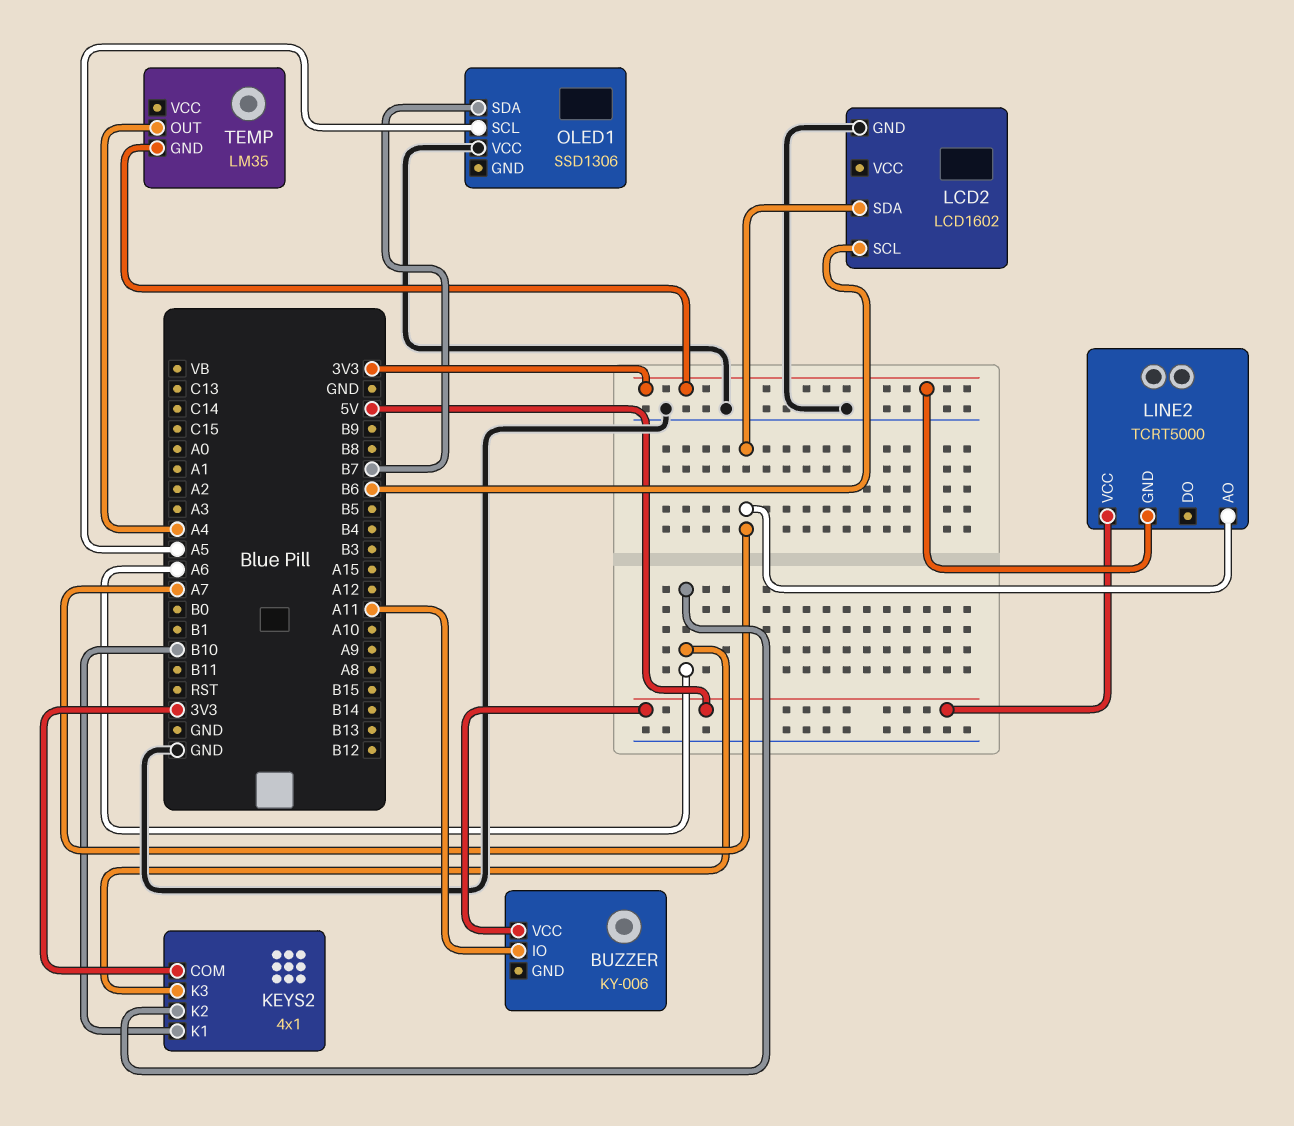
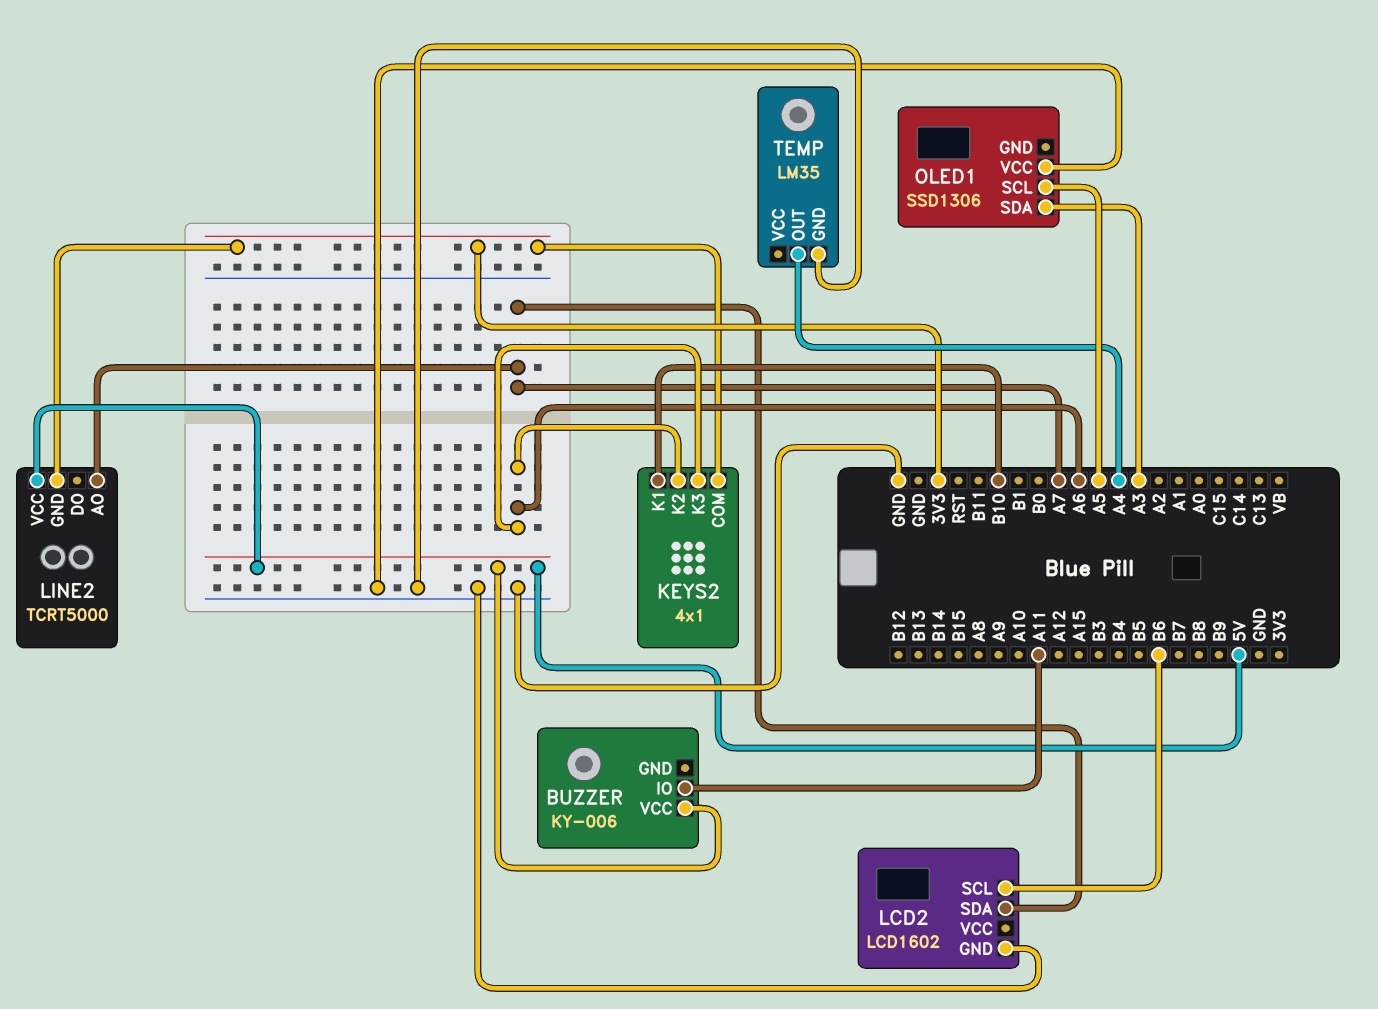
OLED1 pin SDA: B7 -> A3
TEMP pin GND: 3V3 -> GND

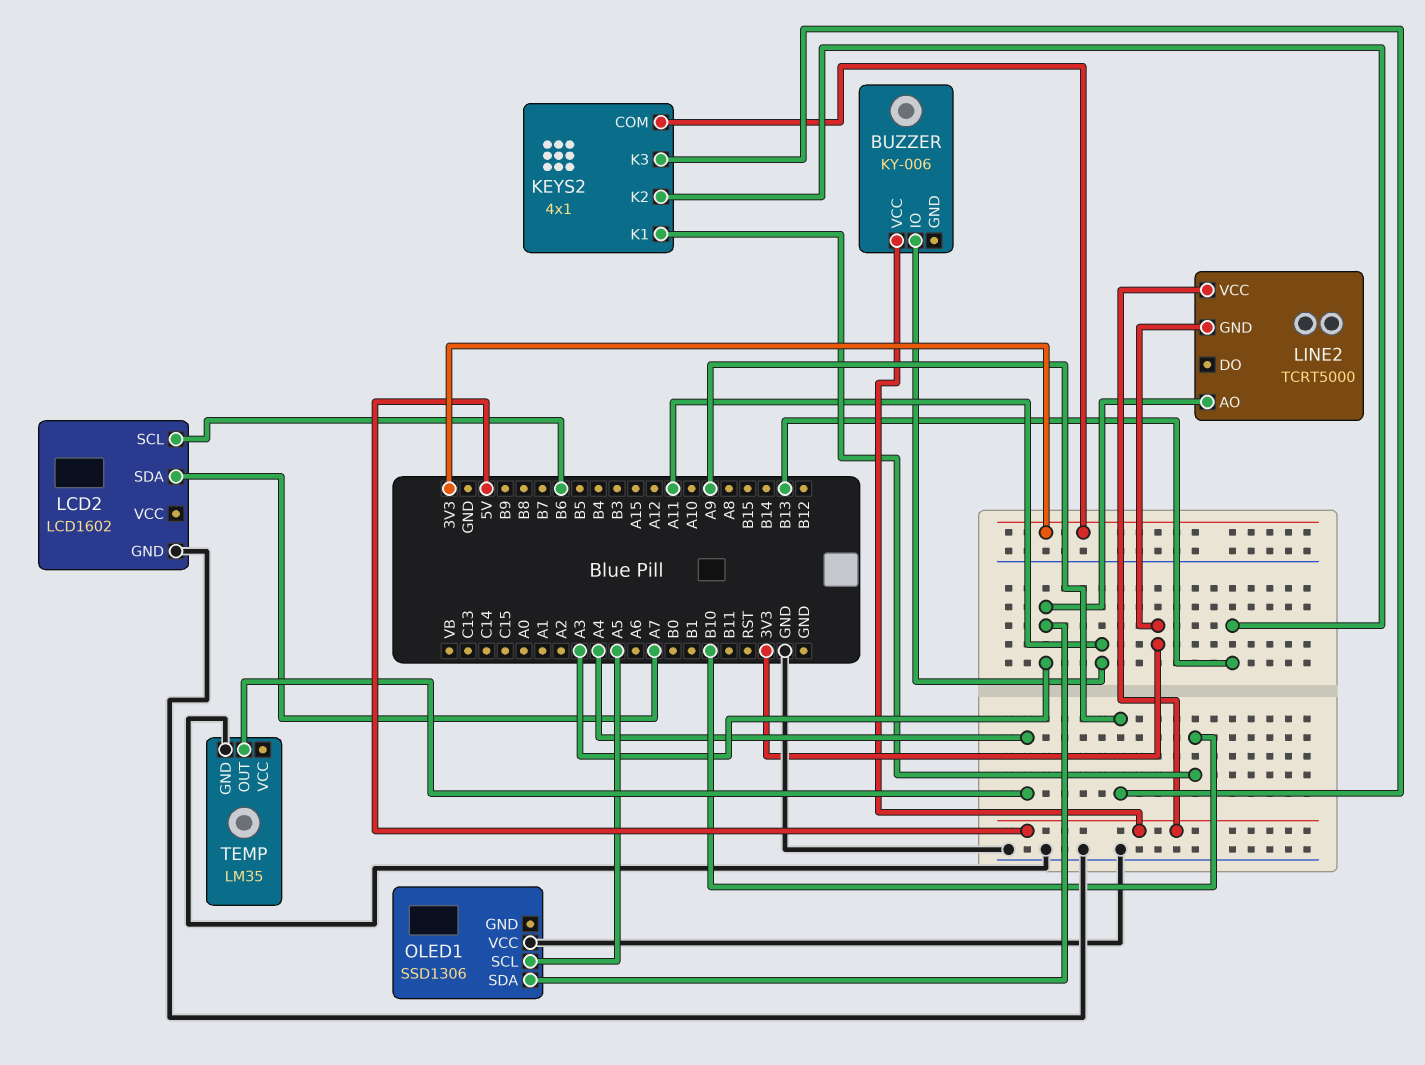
KEYS2 pin K2: A6 -> B13
KEYS2 pin K3: A6 -> A9
LINE2 pin AO: A7 -> A3

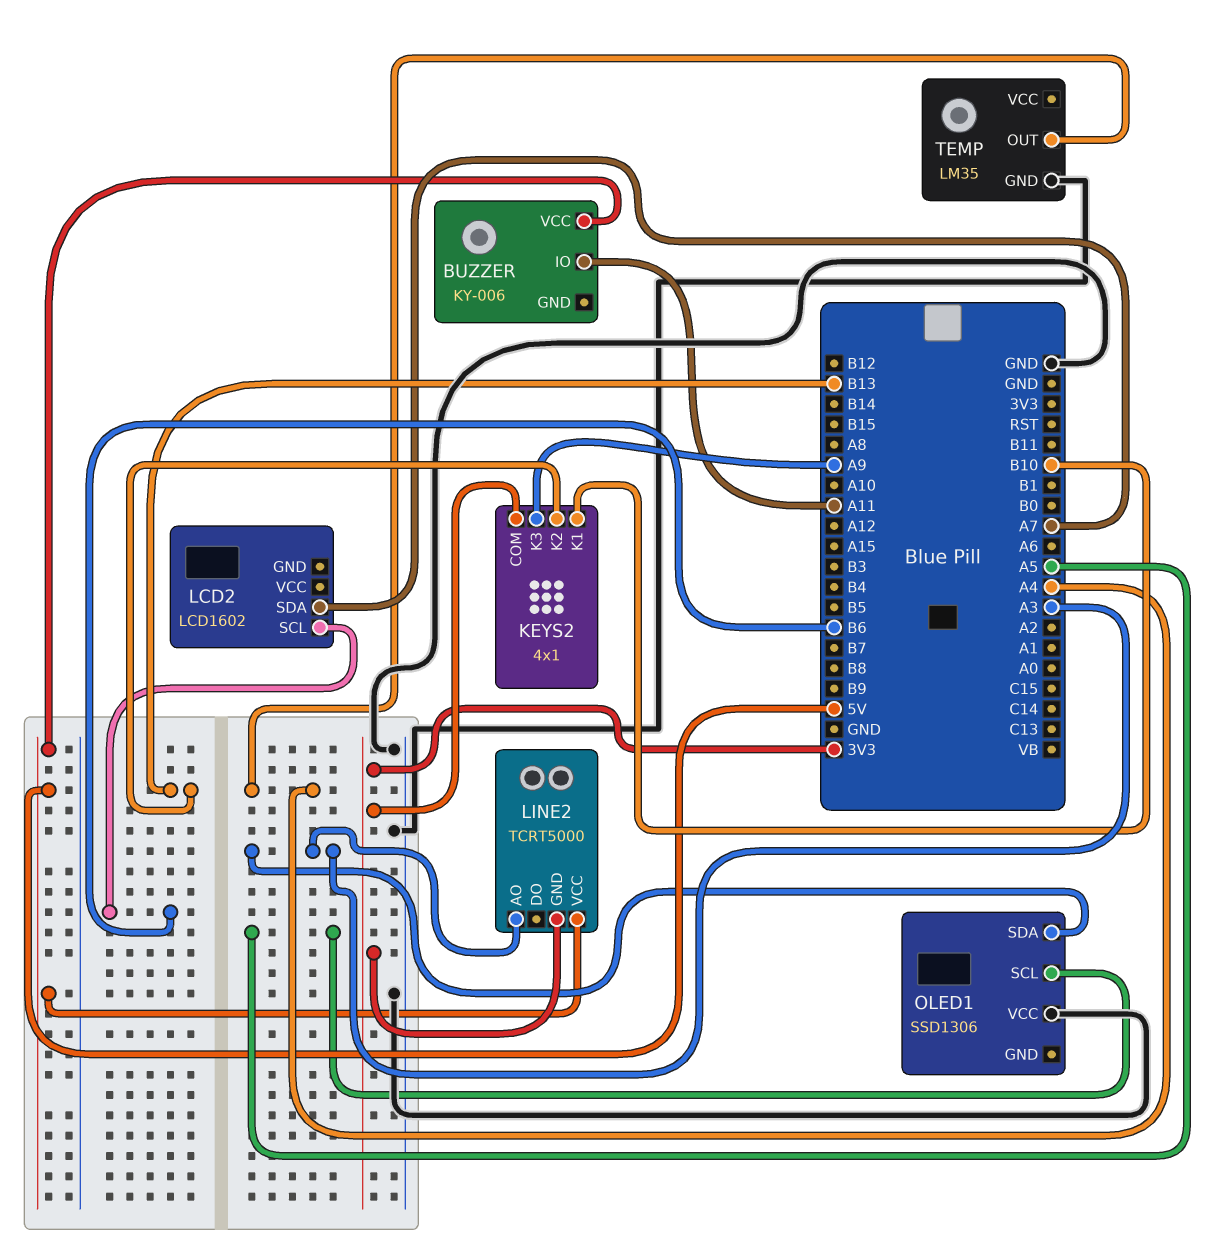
LCD2 pin GND: GND -> none

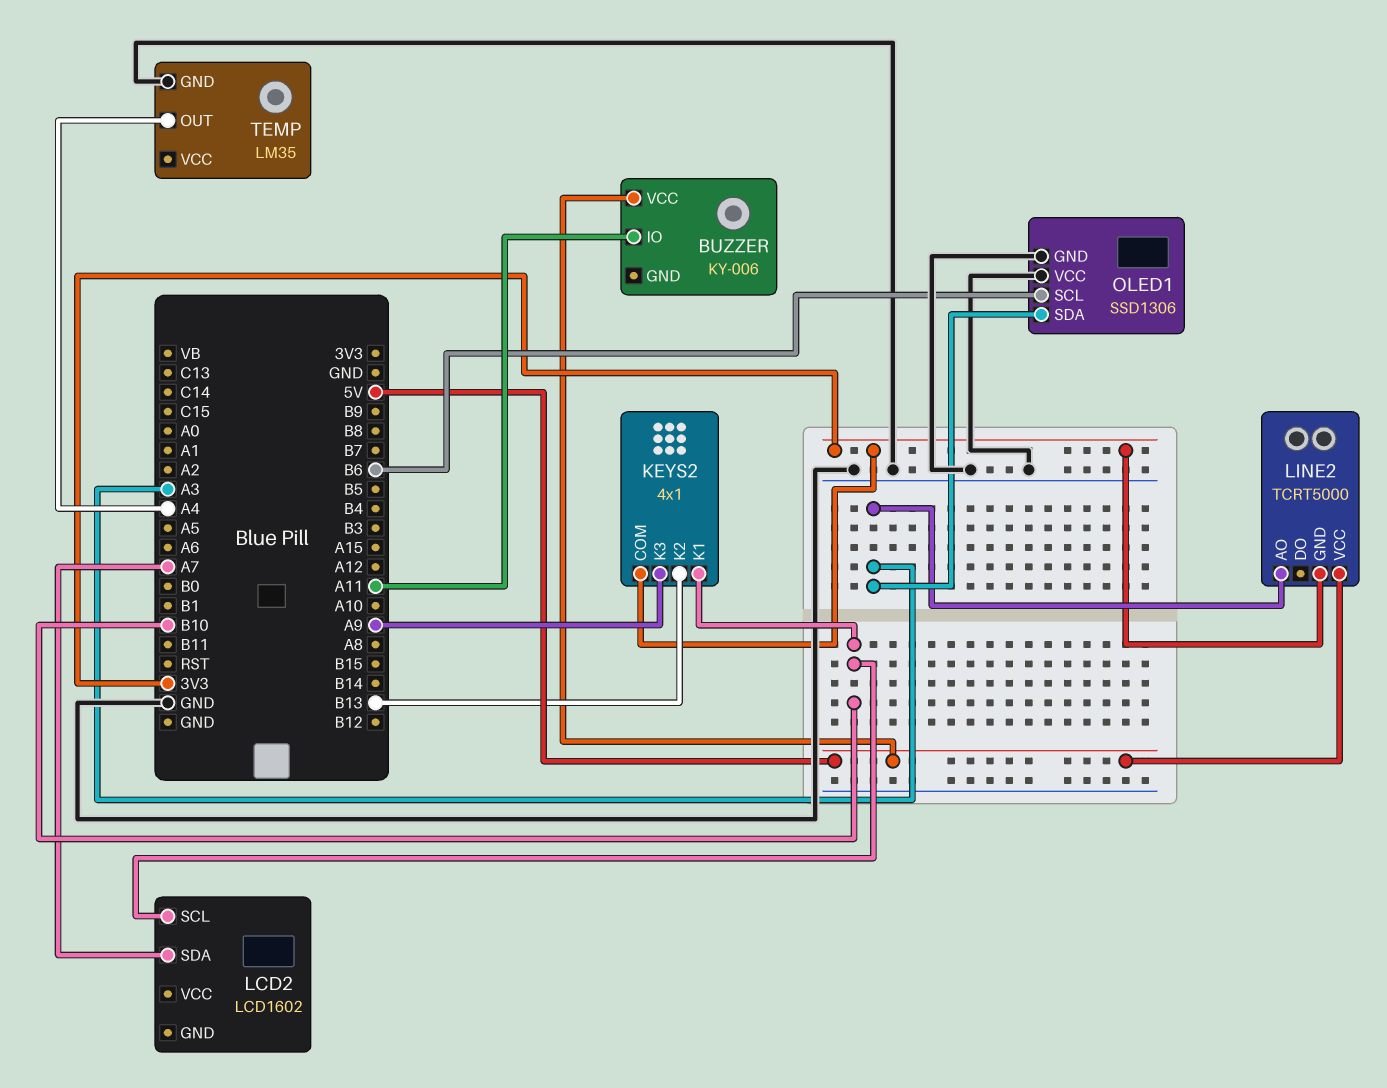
LCD2 pin SCL: B6 -> B10
OLED1 pin GND: none -> GND
OLED1 pin SCL: A5 -> B6

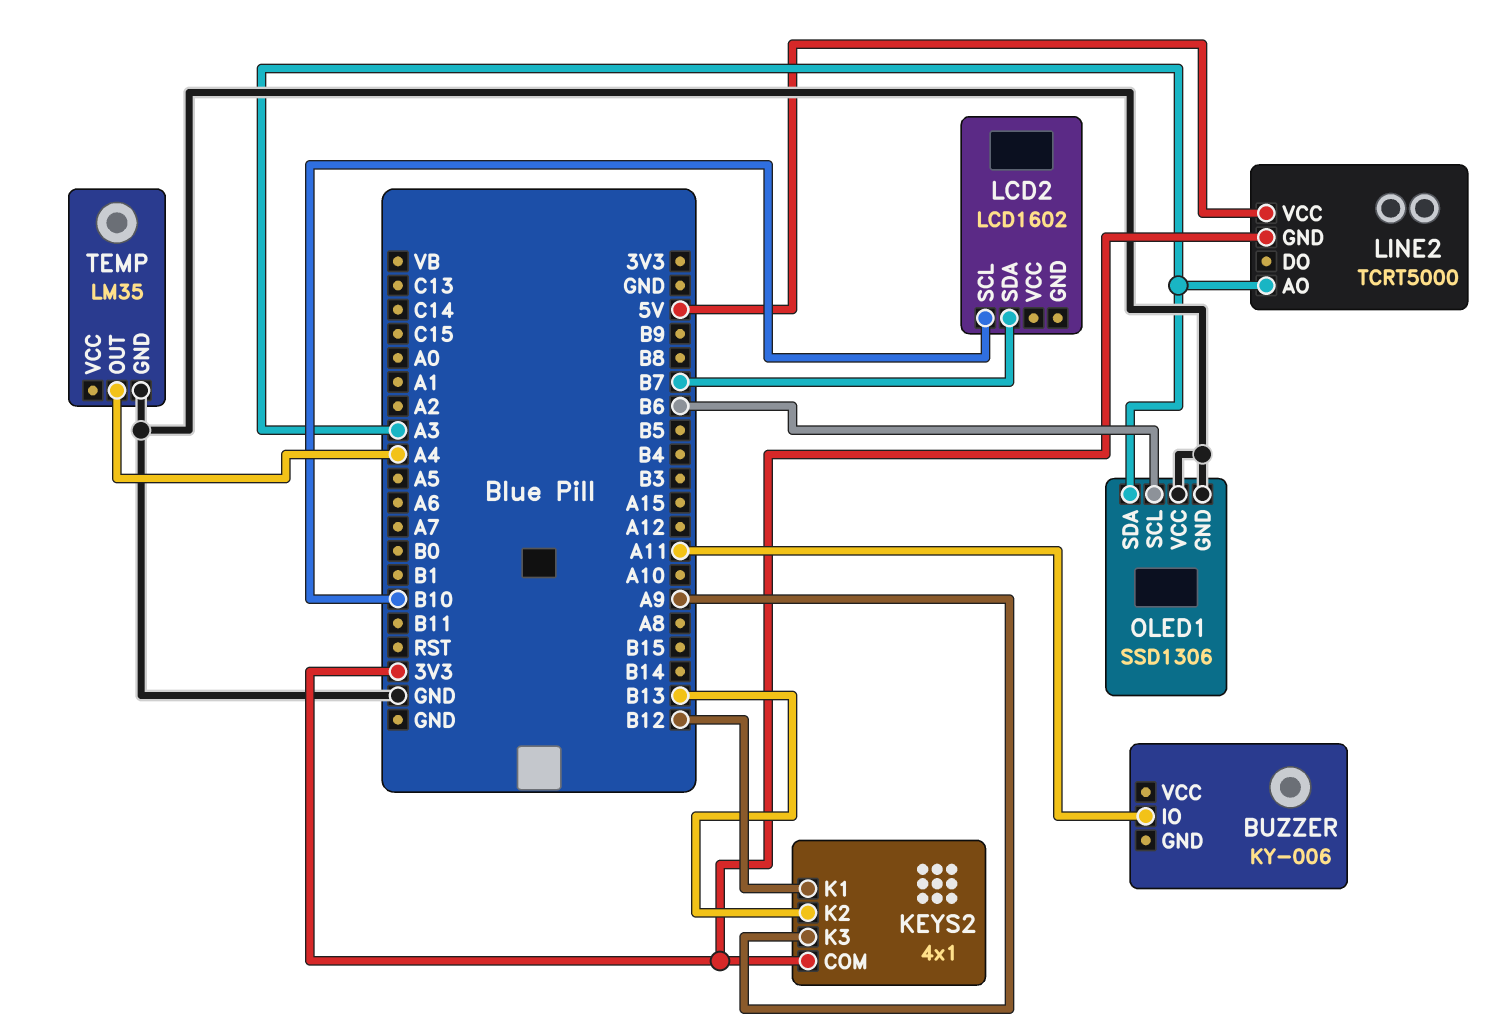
BUZZER pin VCC: 5V -> none
KEYS2 pin K1: B10 -> B12
LCD2 pin SDA: A7 -> B7

